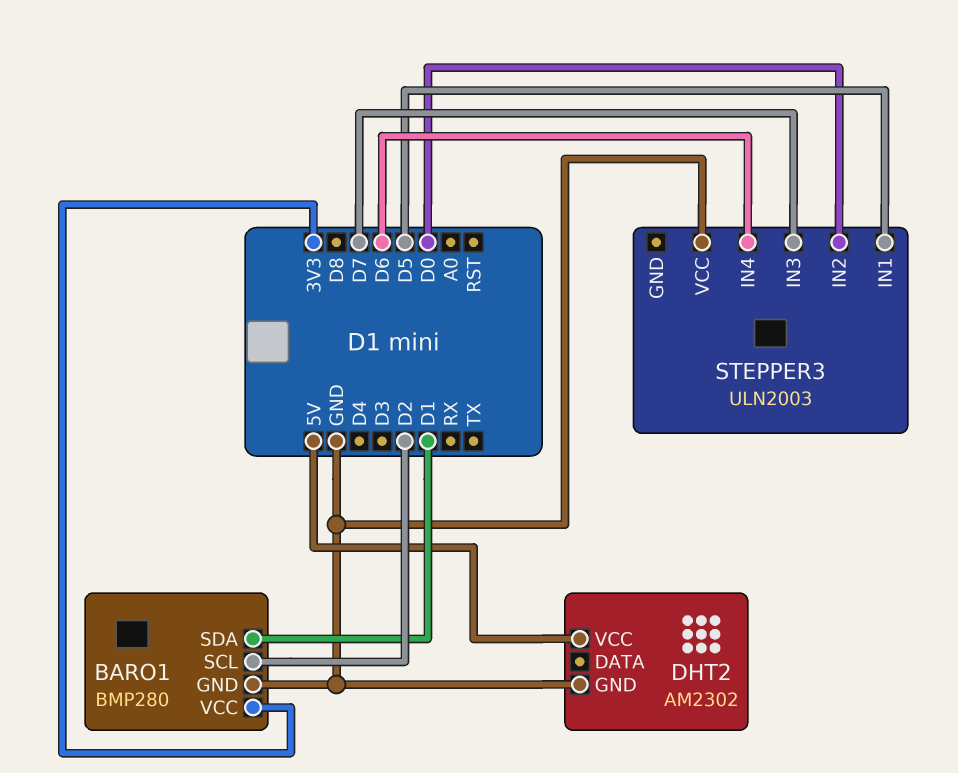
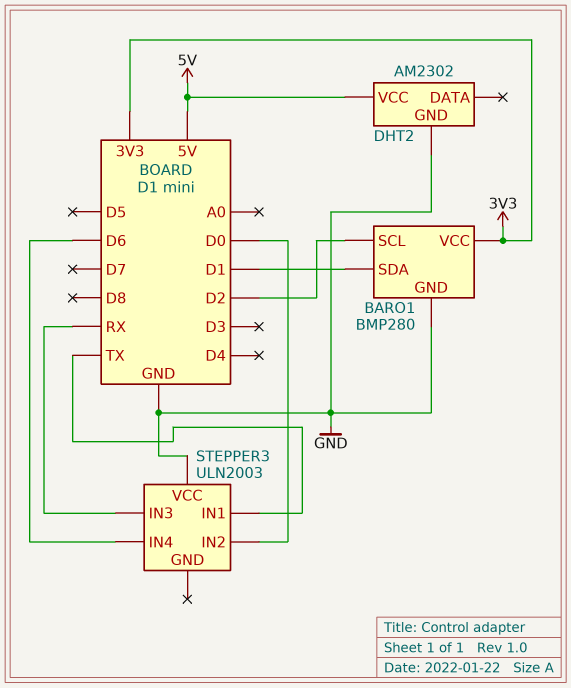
STEPPER3 pin IN1: D5 -> TX
STEPPER3 pin IN3: D7 -> RX

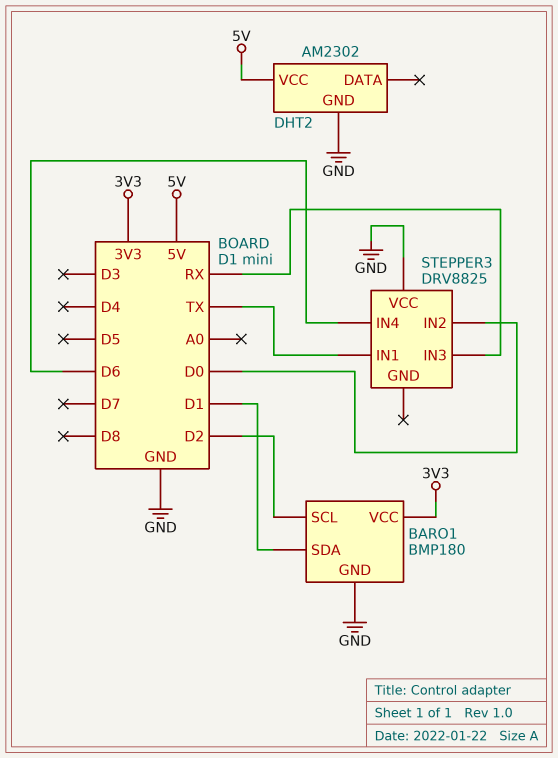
BARO1: BMP280 -> BMP180
STEPPER3: ULN2003 -> DRV8825

